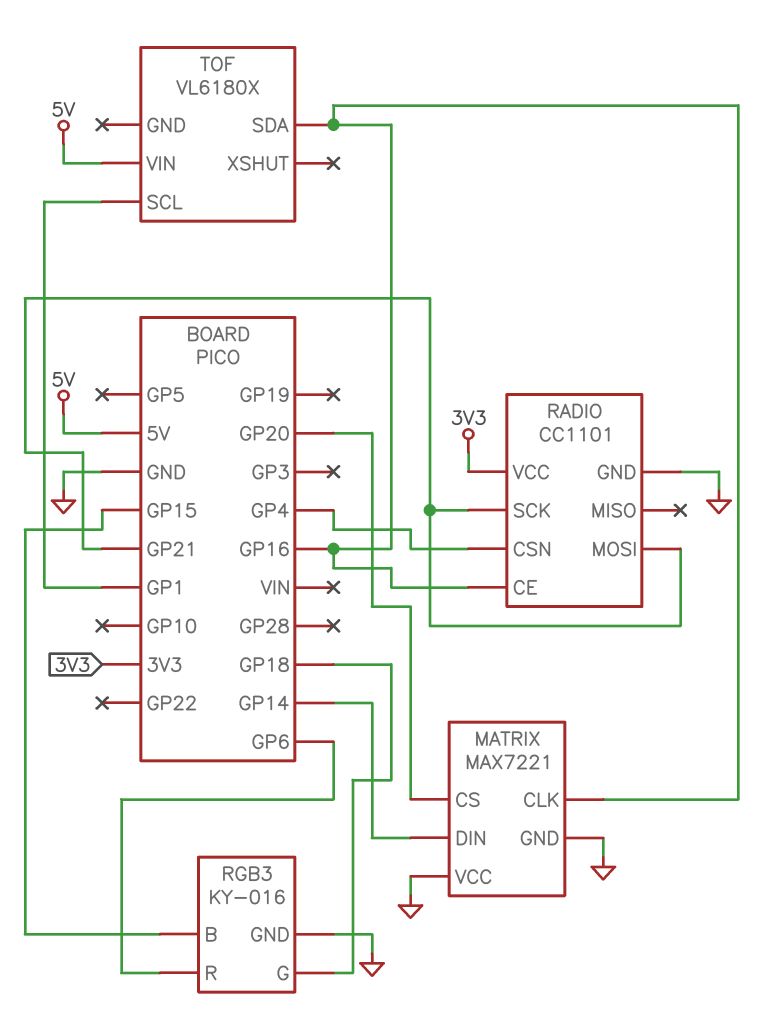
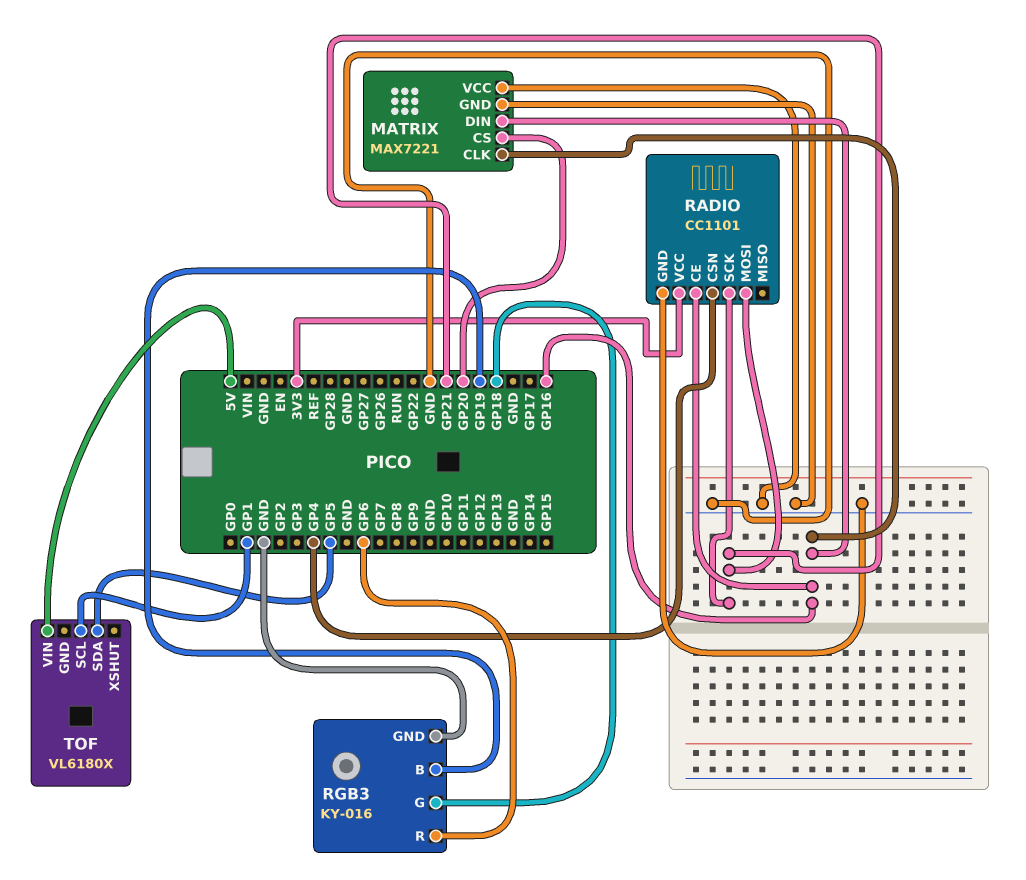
MATRIX pin DIN: GP14 -> GP16
RGB3 pin B: GP15 -> GP19
TOF pin SDA: GP16 -> GP5

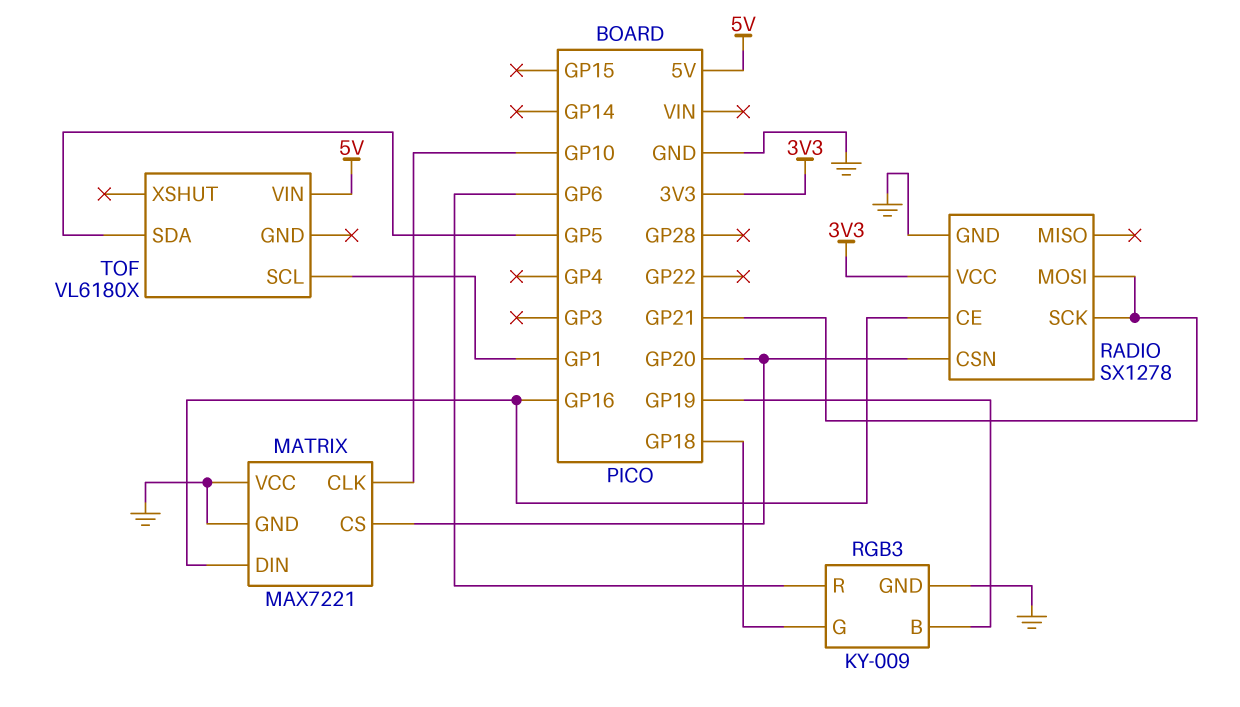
MATRIX pin CLK: GP16 -> GP10
RADIO: CC1101 -> SX1278
RADIO pin CSN: GP4 -> GP20
RGB3: KY-016 -> KY-009

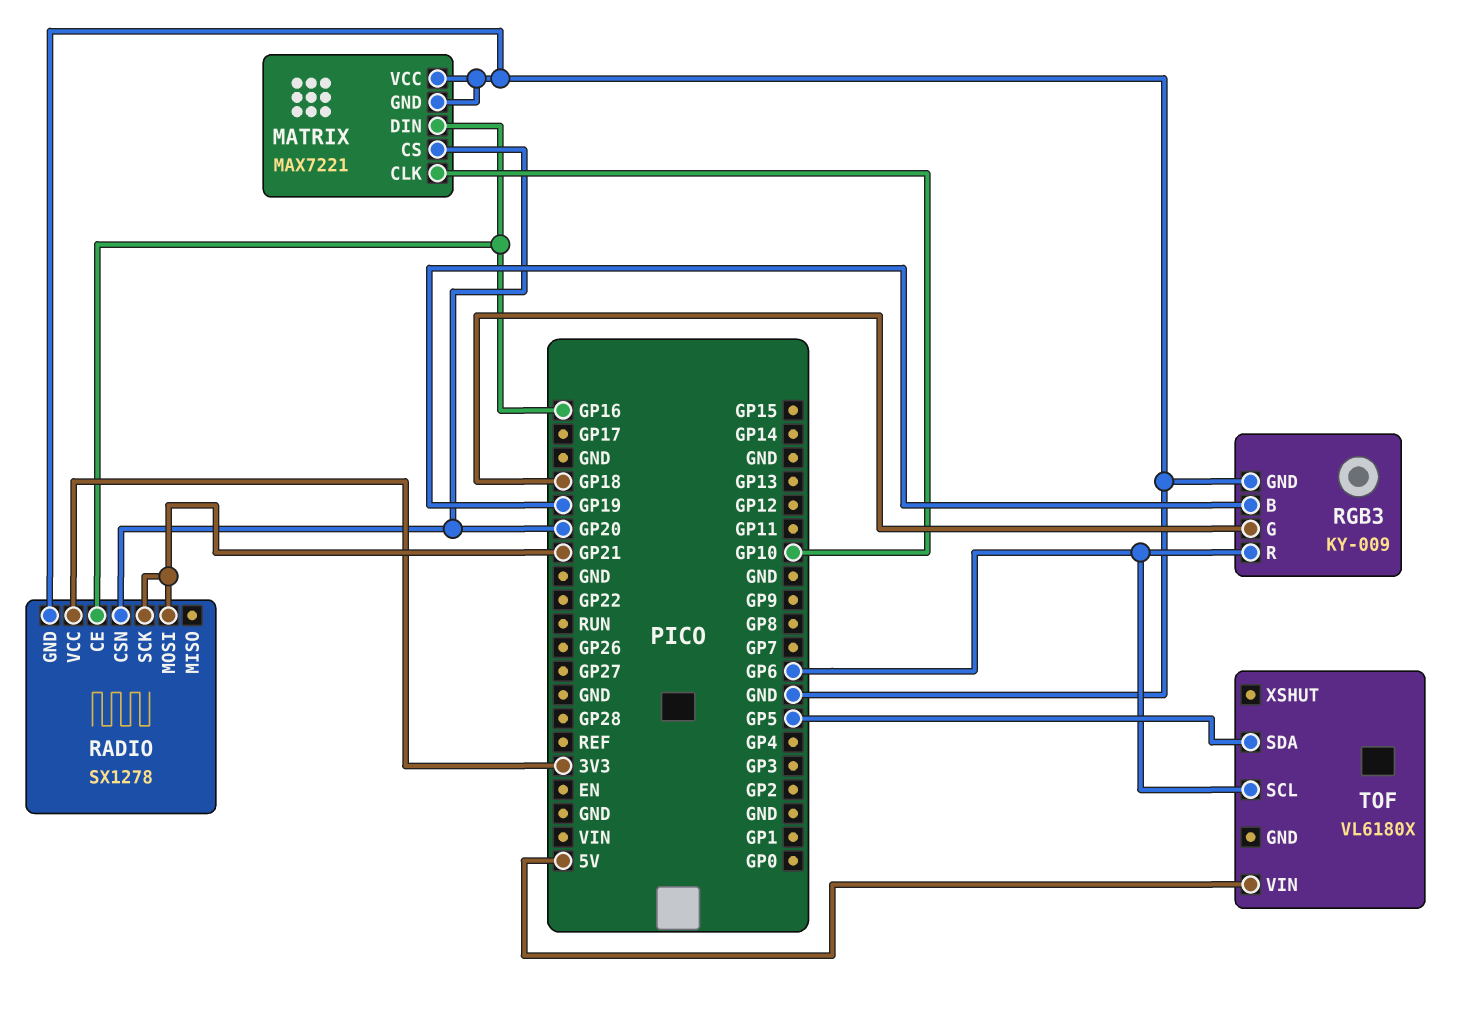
TOF pin SCL: GP1 -> GP6

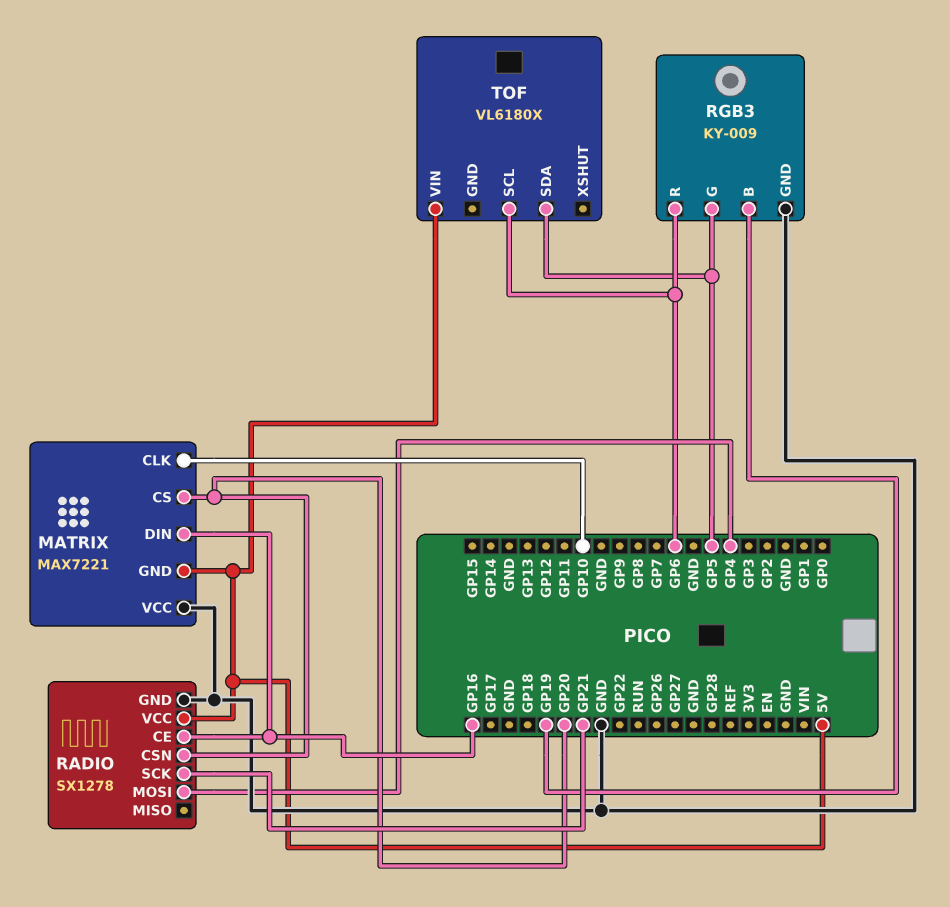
MATRIX pin GND: GND -> 5V
RADIO pin MOSI: GP21 -> GP4
RADIO pin VCC: 3V3 -> 5V
RGB3 pin G: GP18 -> GP5

